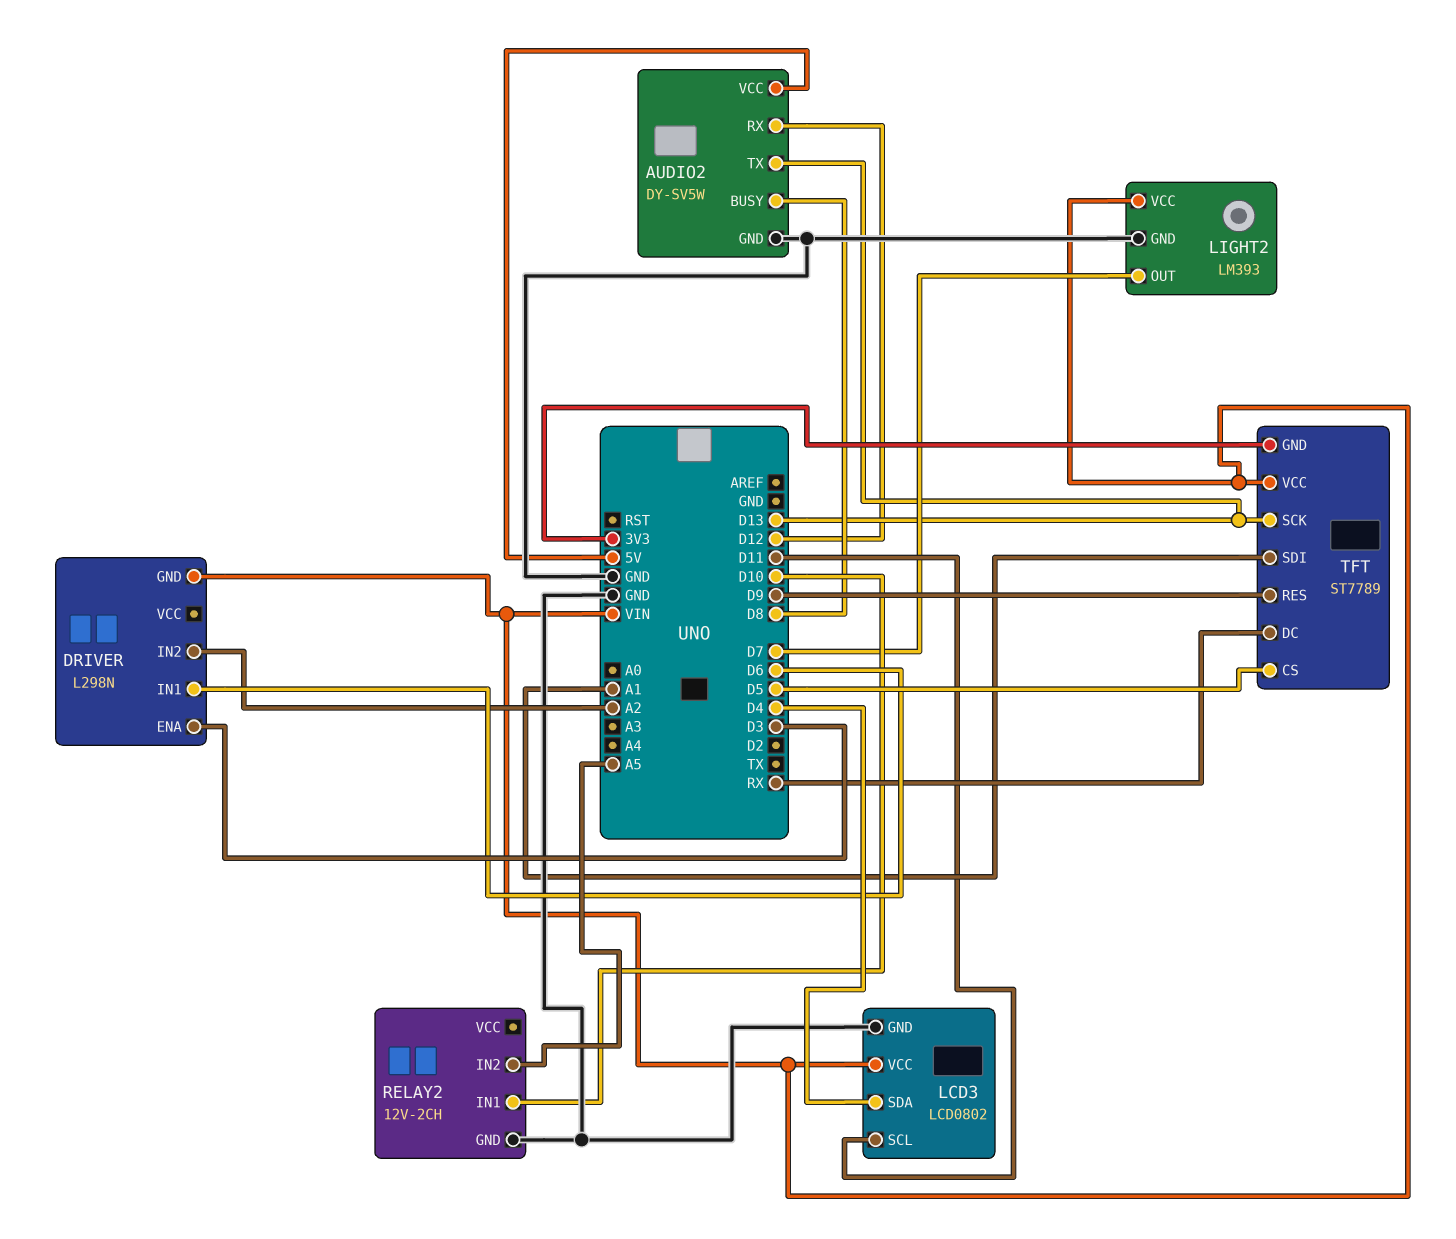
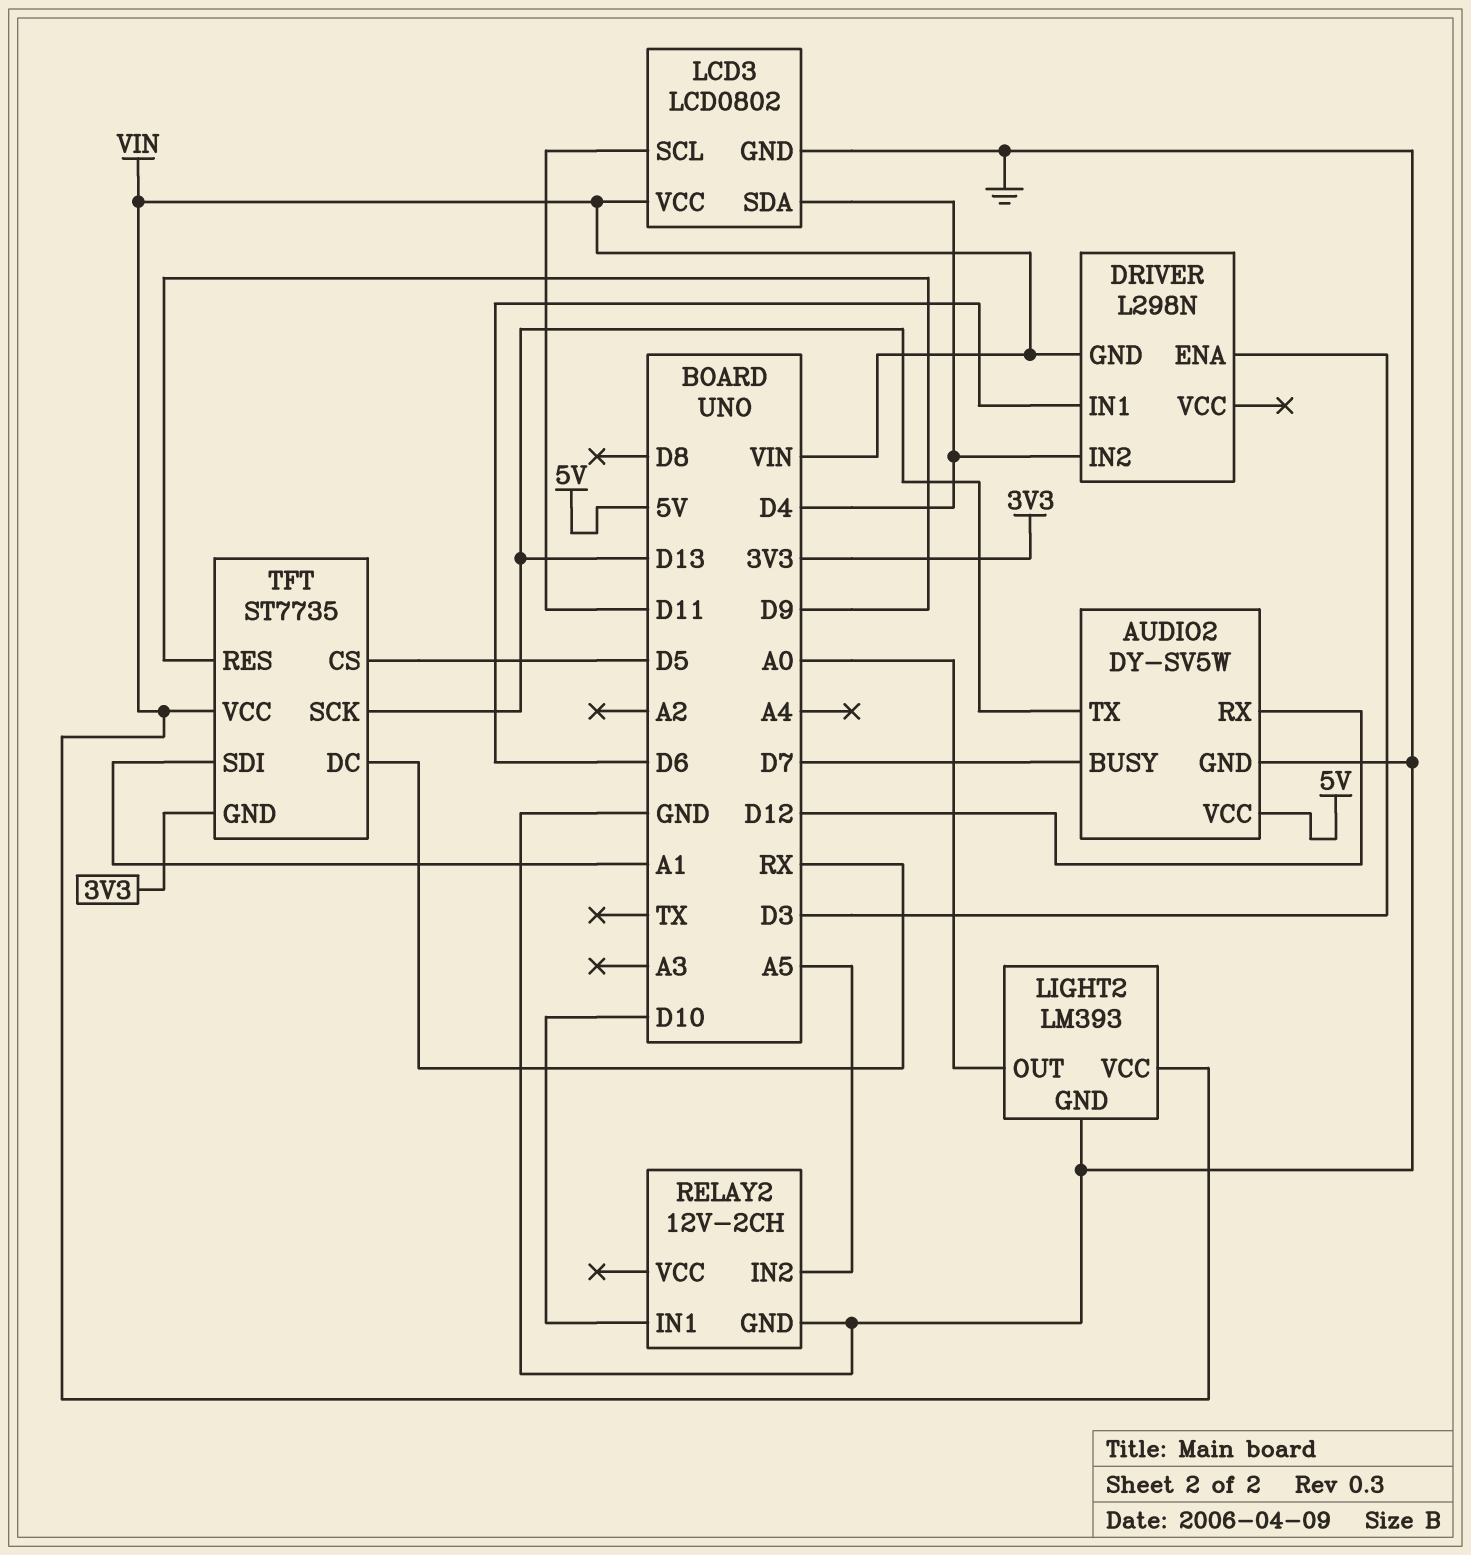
AUDIO2 pin BUSY: D8 -> D7
DRIVER pin IN2: A2 -> D4
LIGHT2 pin OUT: D7 -> A0
TFT: ST7789 -> ST7735

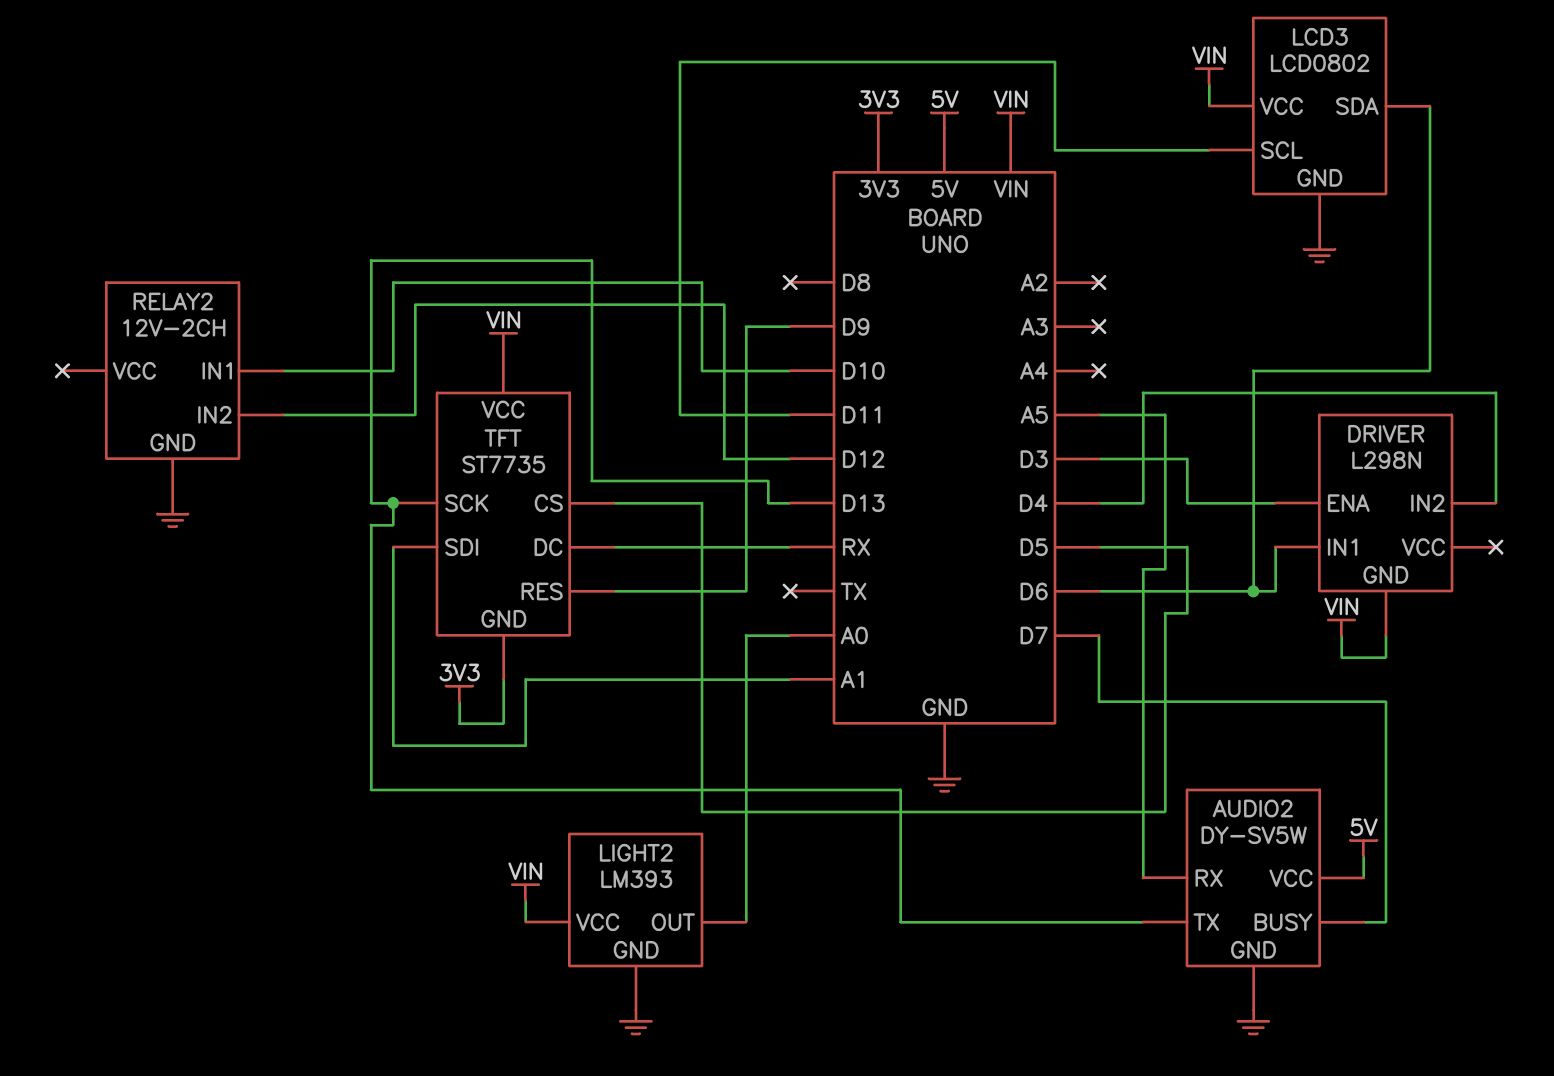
AUDIO2 pin RX: D12 -> A5
LCD3 pin SDA: D4 -> D6
RELAY2 pin IN2: A5 -> D12

